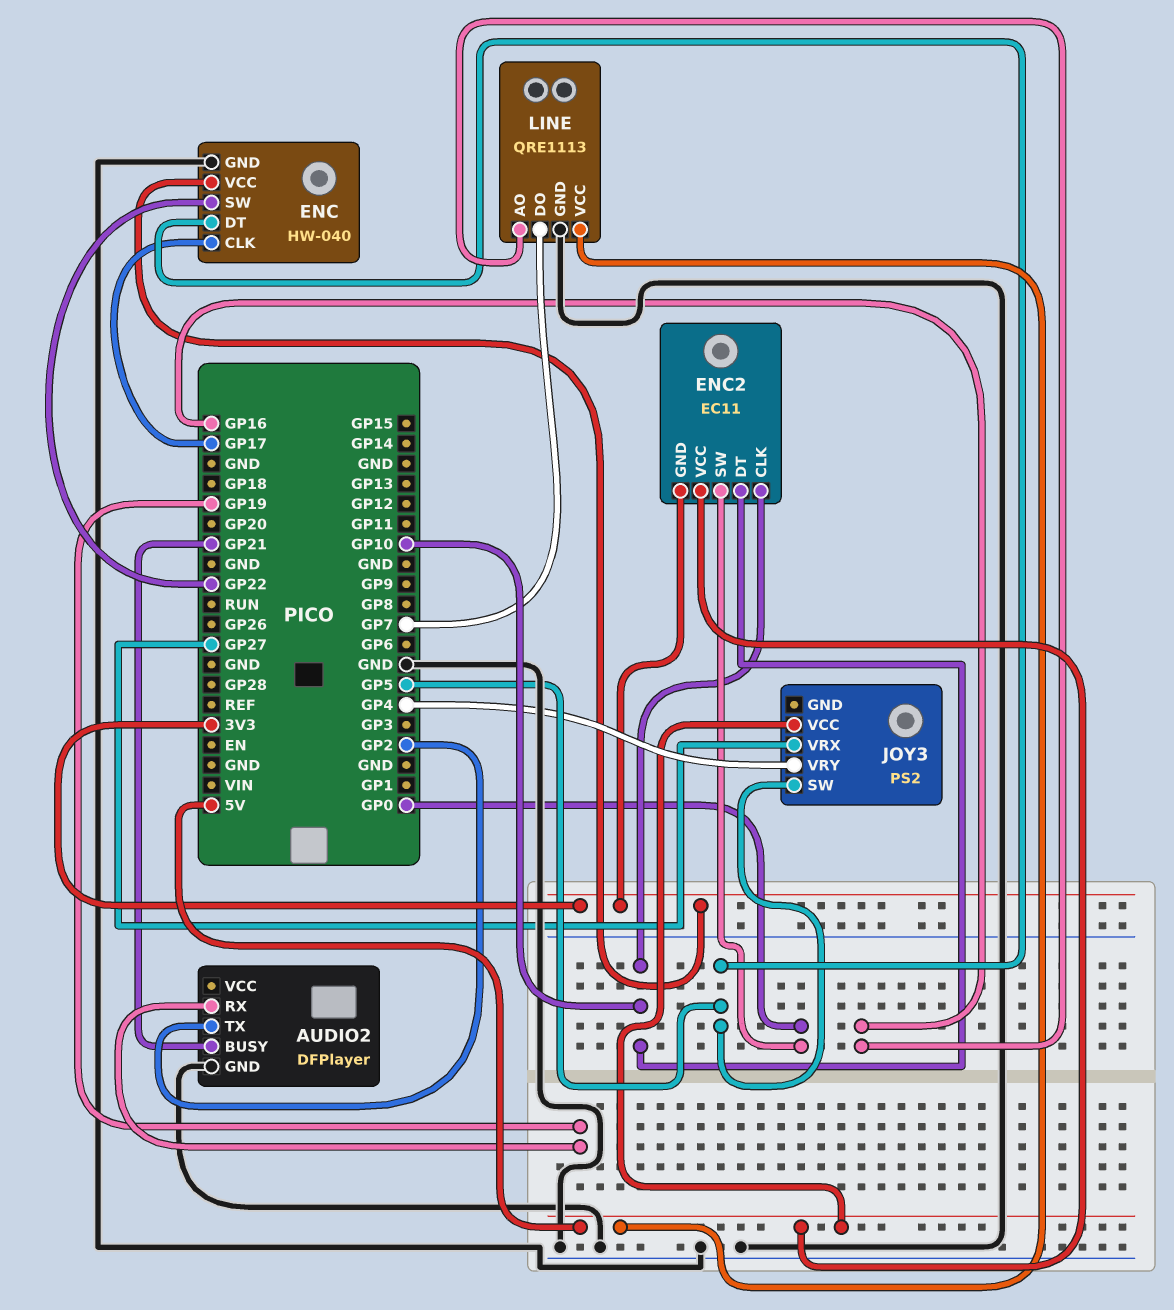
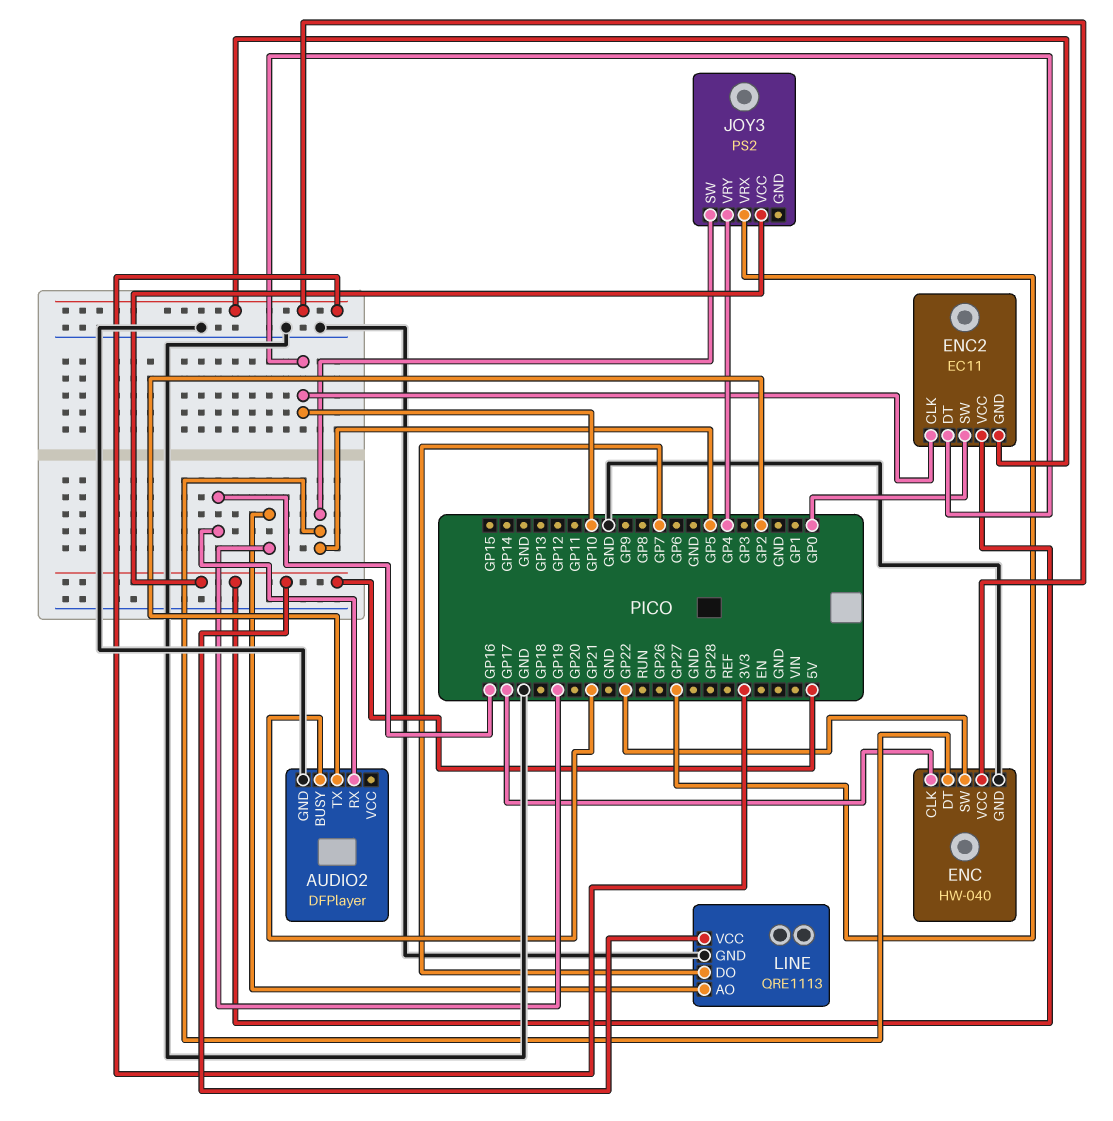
AUDIO2 pin RX: GP19 -> GP16
LINE pin AO: GP16 -> GP19

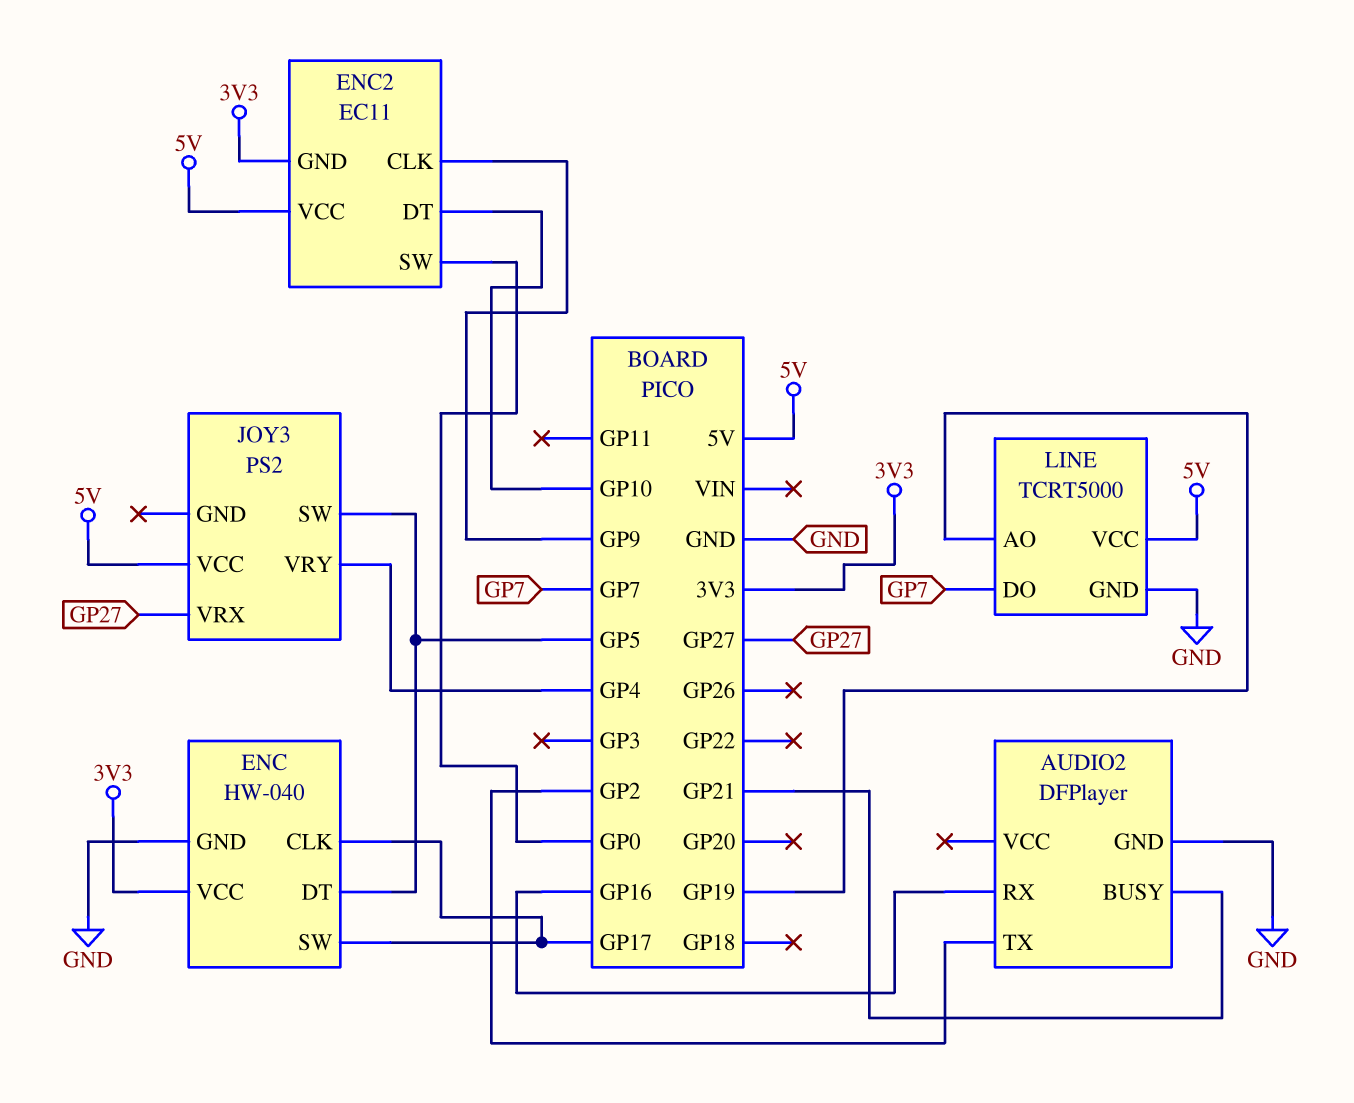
ENC pin SW: GP22 -> GP17
ENC2 pin CLK: GP10 -> GP9
LINE: QRE1113 -> TCRT5000

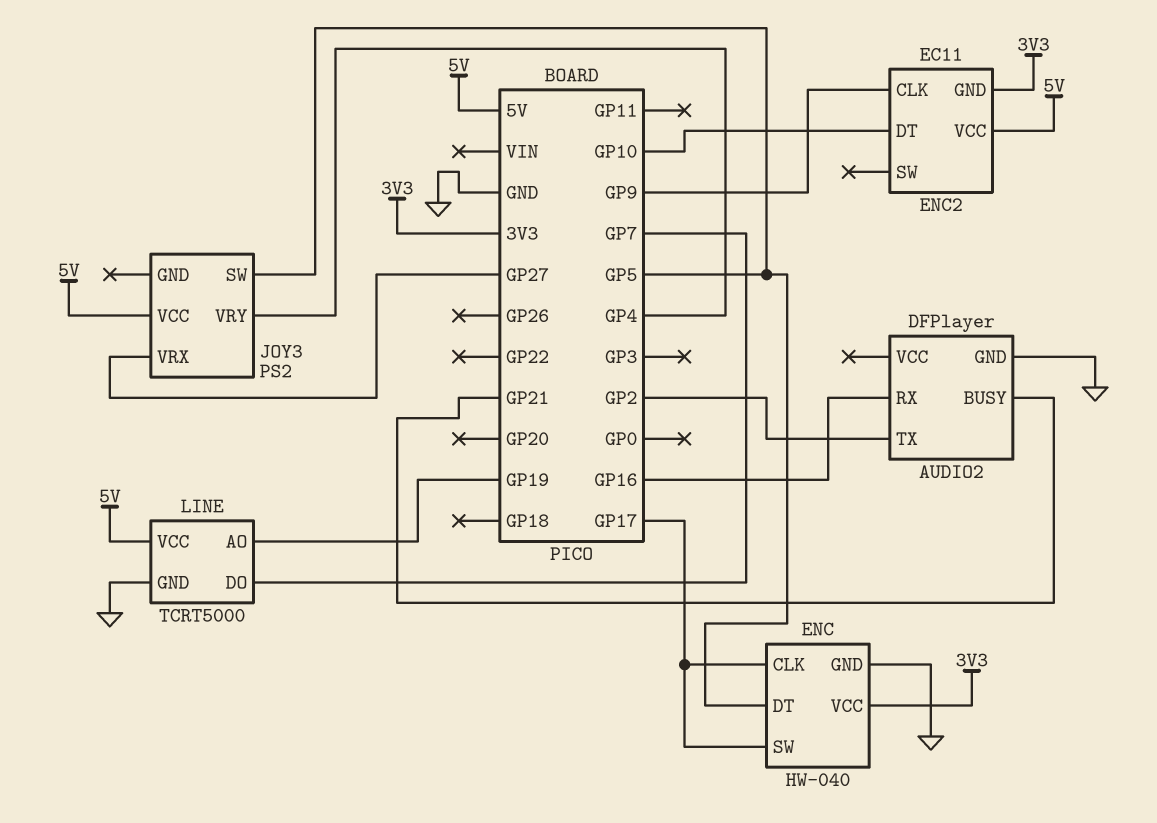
ENC2 pin SW: GP0 -> none

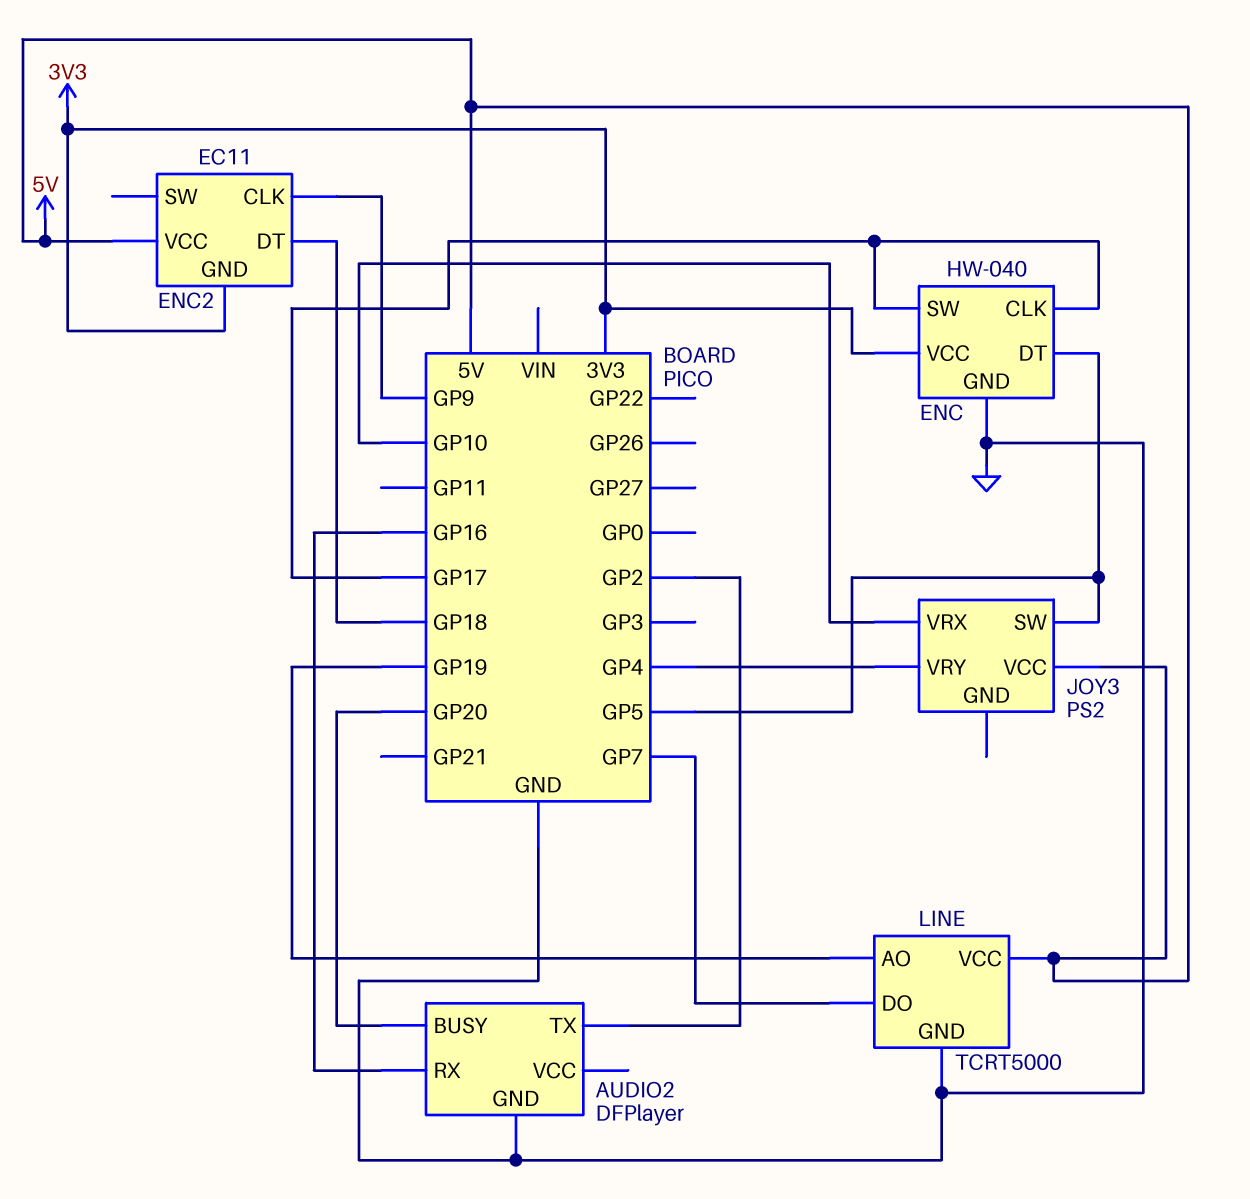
AUDIO2 pin BUSY: GP21 -> GP20
ENC2 pin DT: GP10 -> GP18
JOY3 pin VRX: GP27 -> GP10

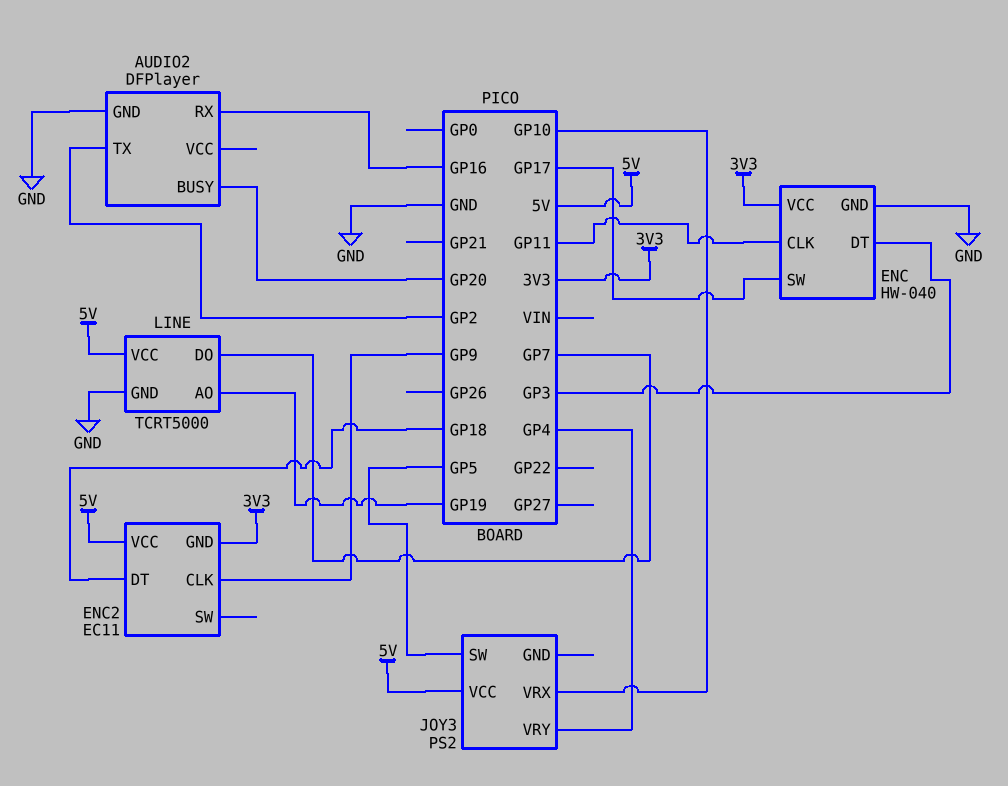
ENC pin CLK: GP17 -> GP11
ENC pin DT: GP5 -> GP3

